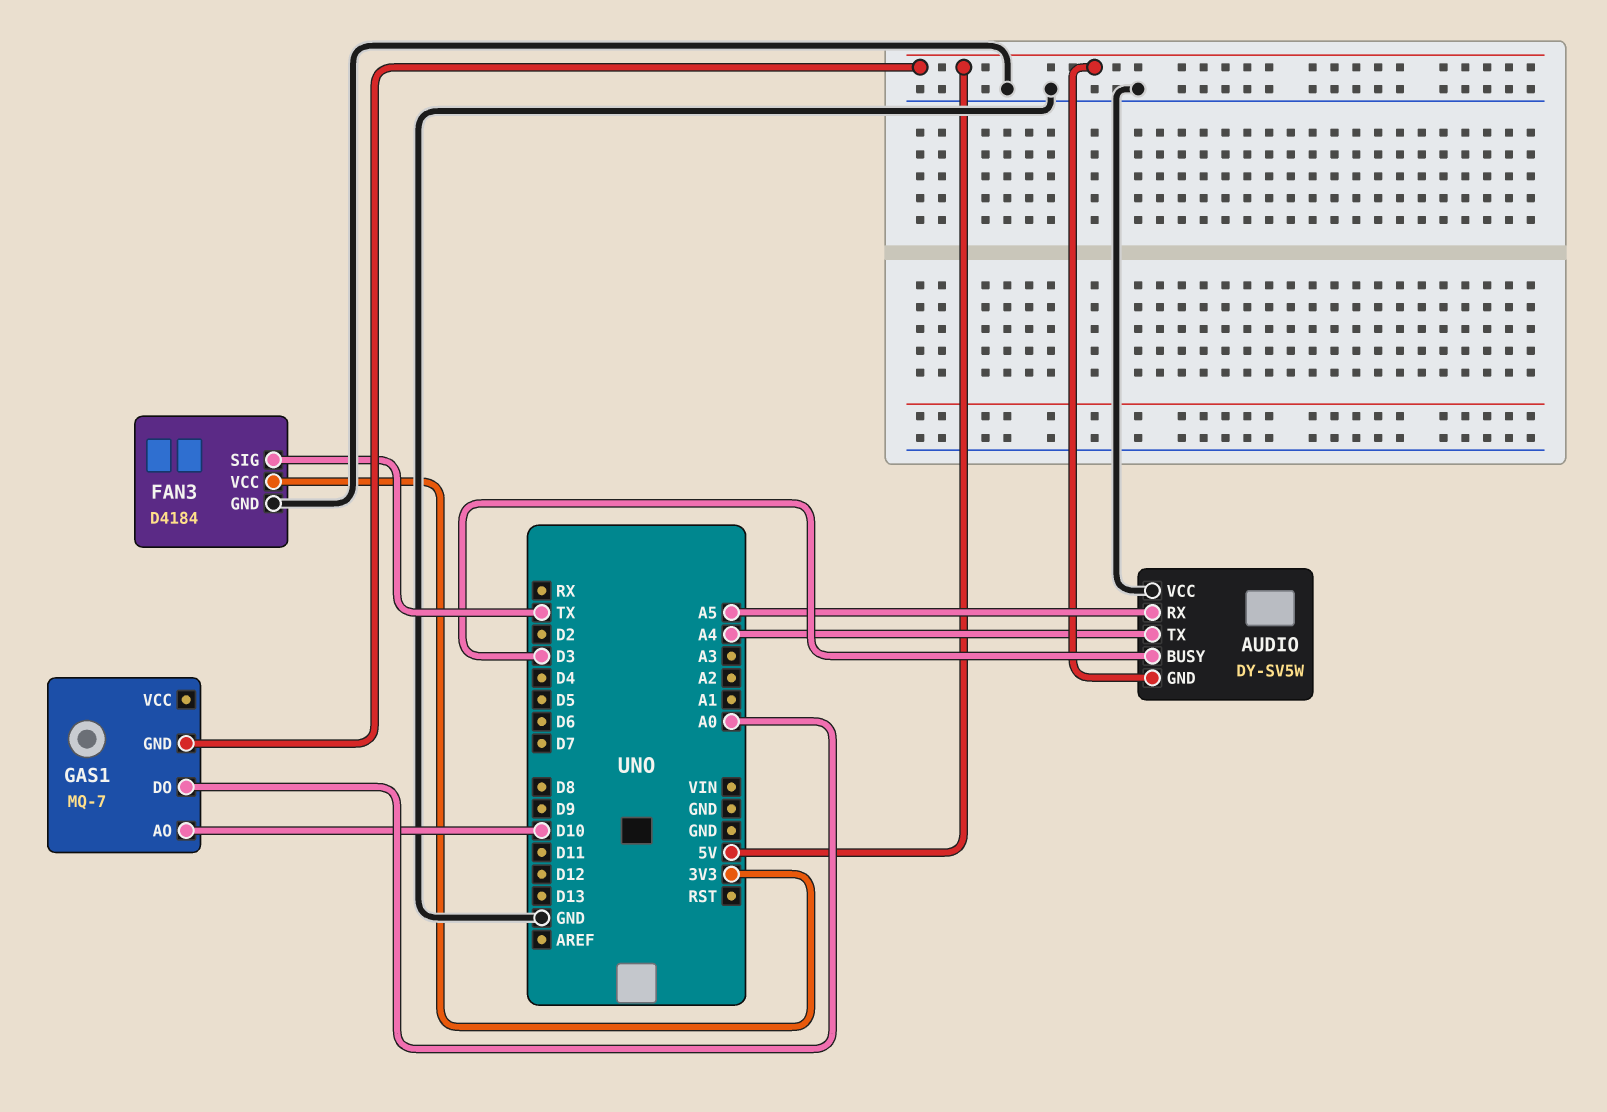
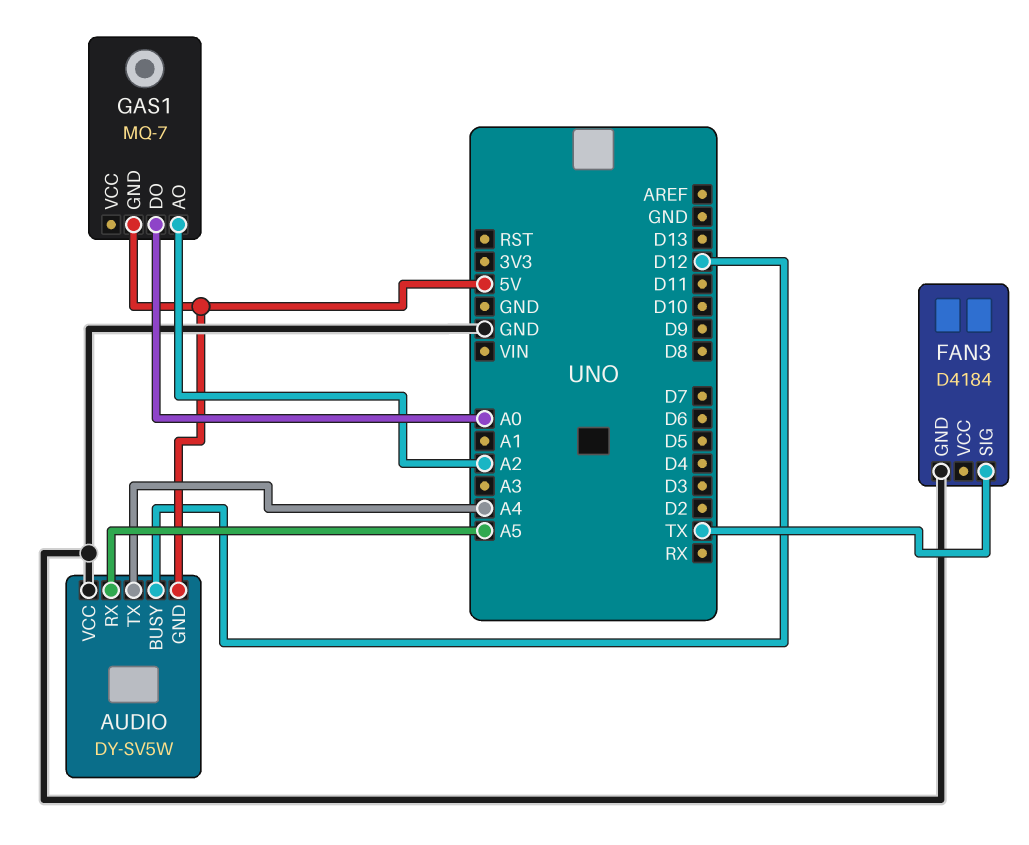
AUDIO pin BUSY: D3 -> D12
FAN3 pin VCC: 3V3 -> none
GAS1 pin AO: D10 -> A2

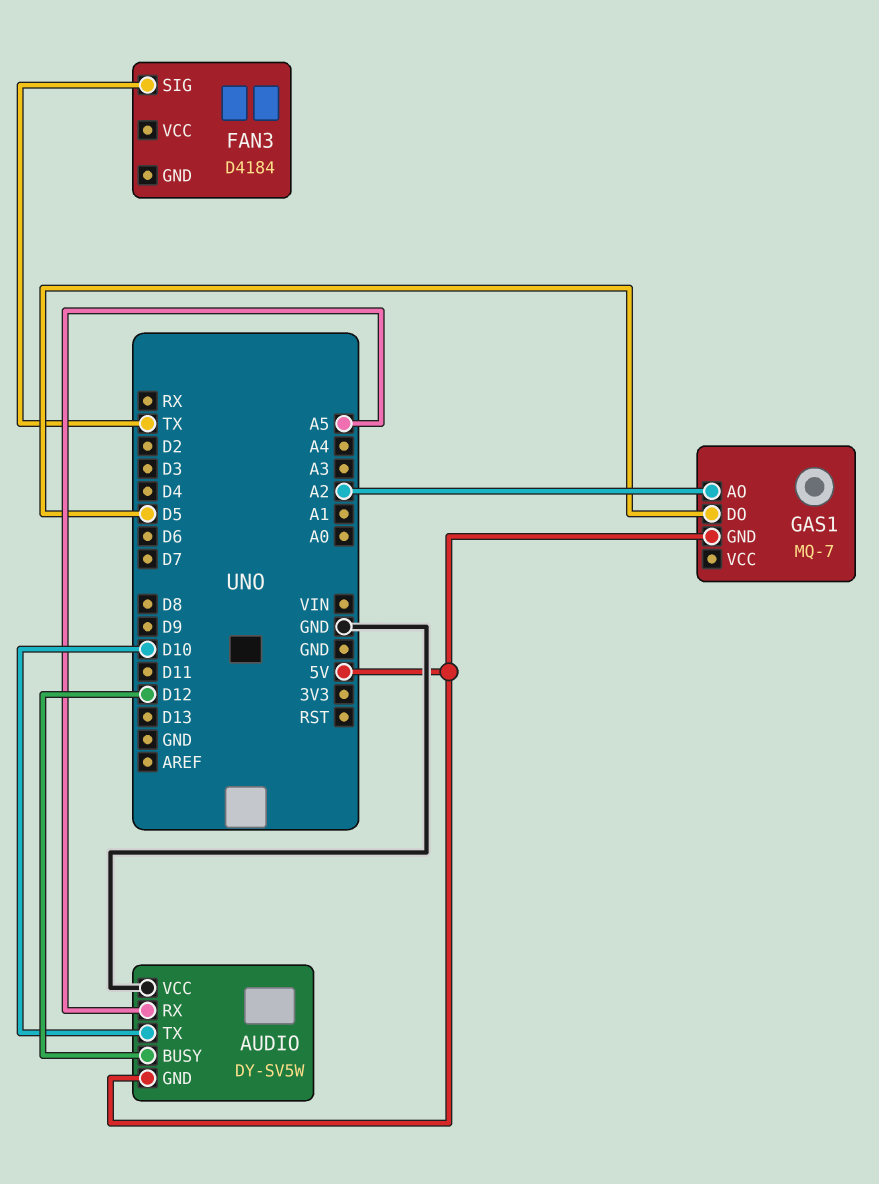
AUDIO pin TX: A4 -> D10
FAN3 pin GND: GND -> none
GAS1 pin DO: A0 -> D5

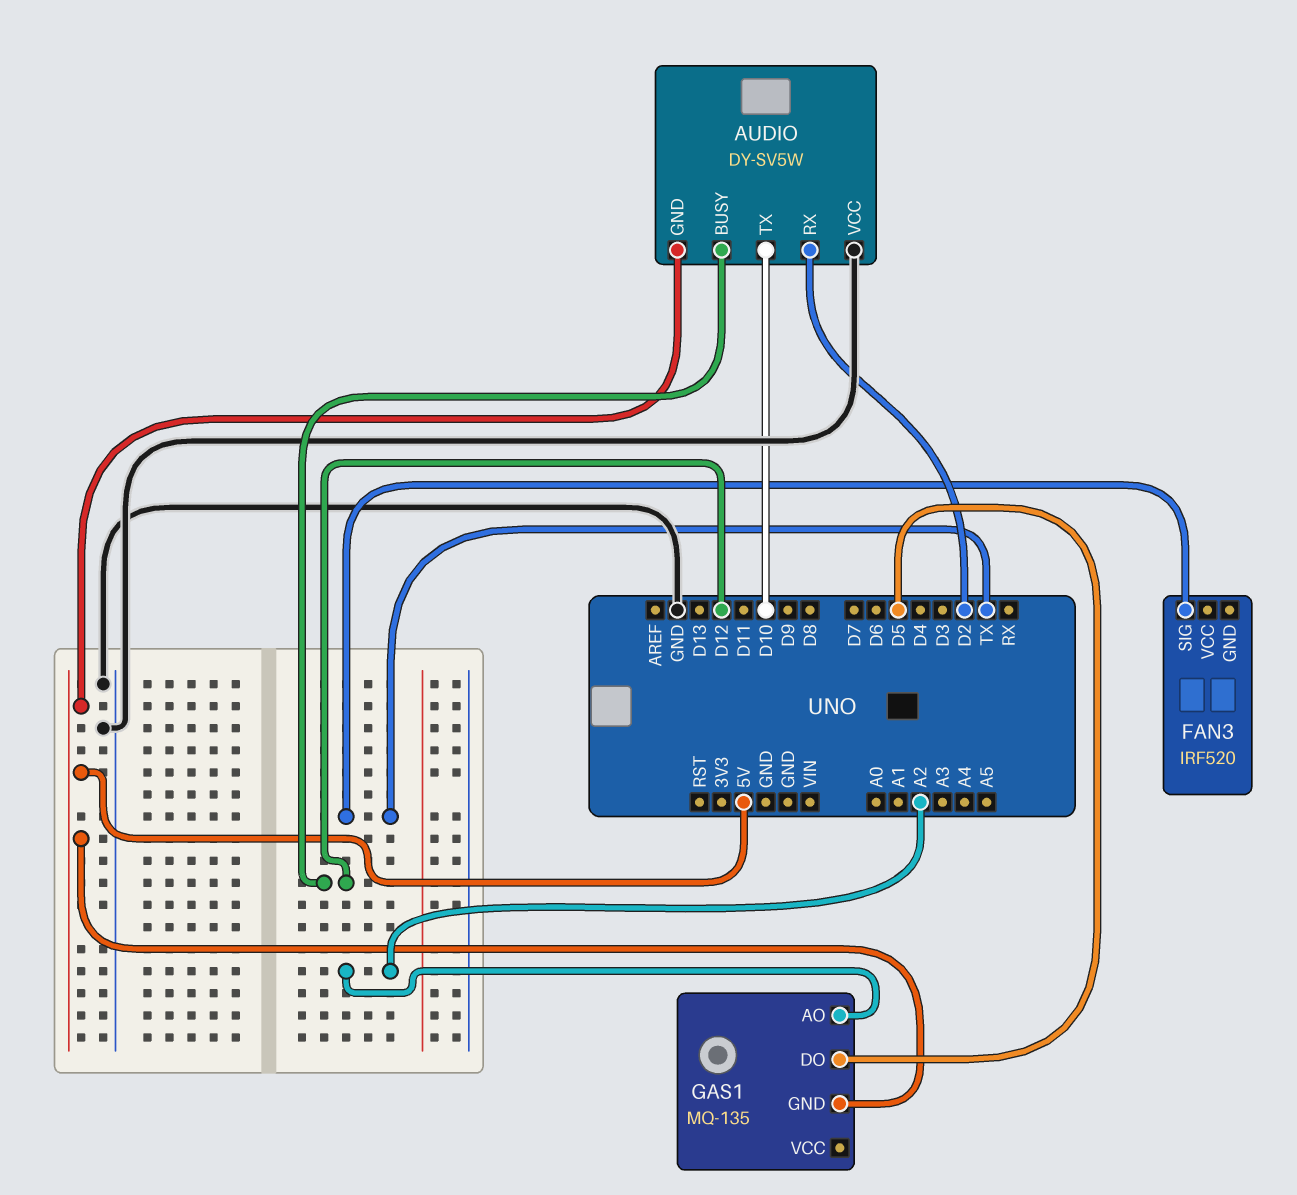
AUDIO pin RX: A5 -> D2
FAN3: D4184 -> IRF520
GAS1: MQ-7 -> MQ-135

